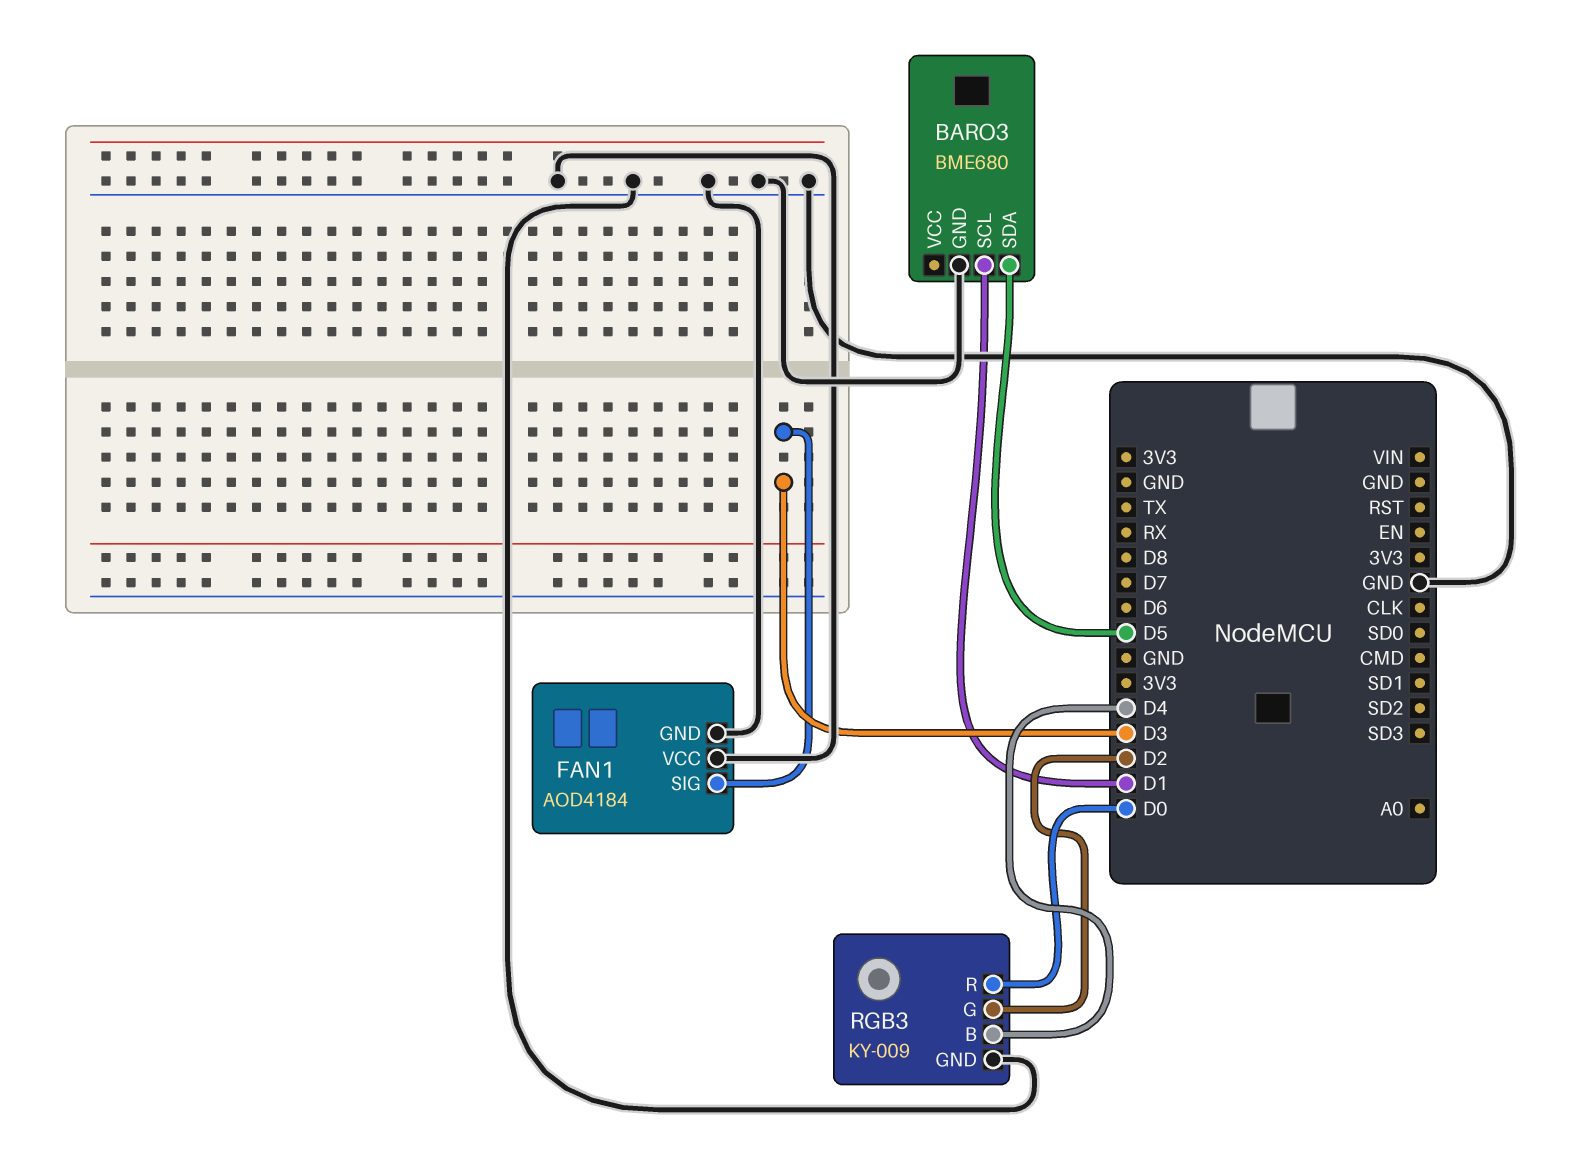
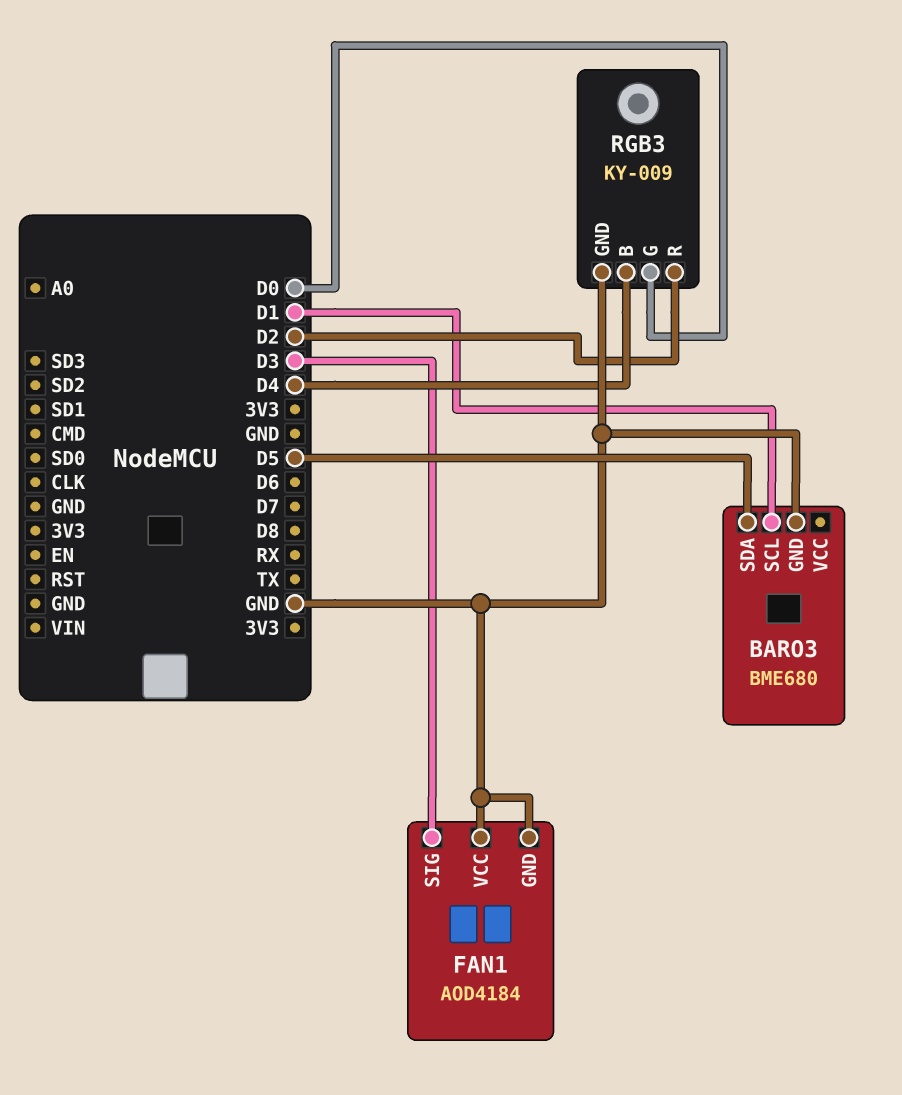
RGB3 pin G: D2 -> D0
RGB3 pin R: D0 -> D2

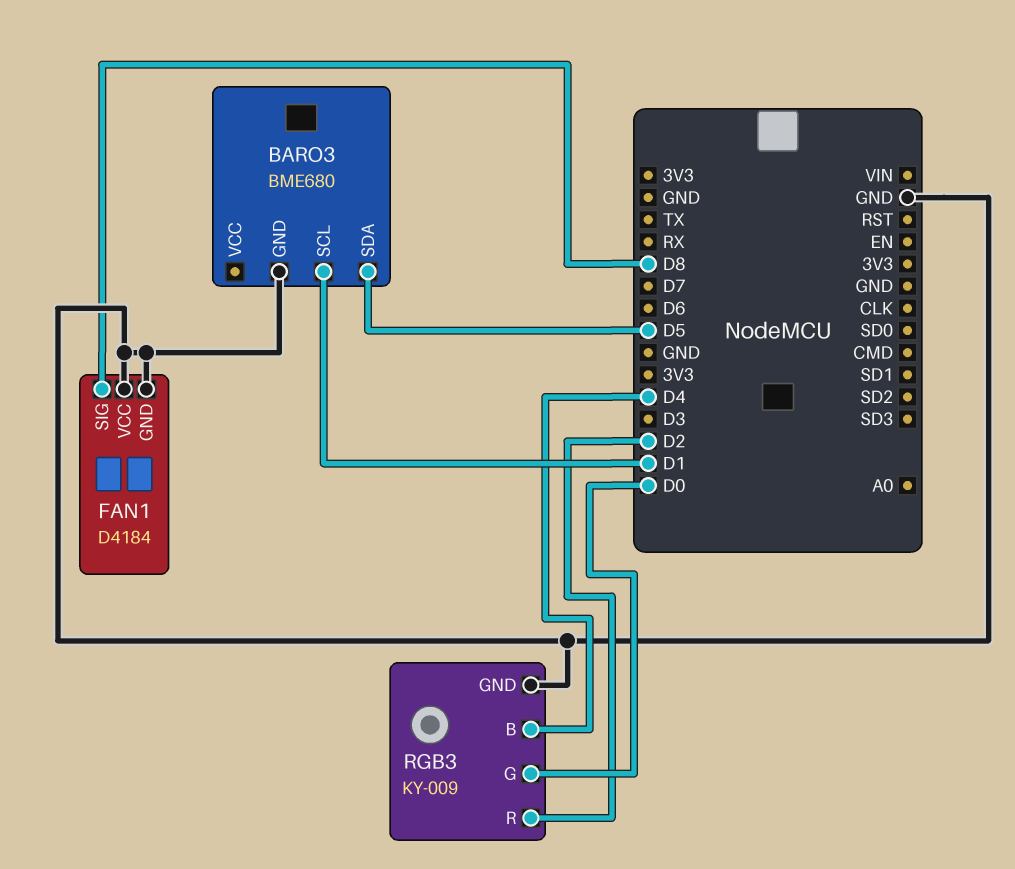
FAN1: AOD4184 -> D4184
FAN1 pin SIG: D3 -> D8

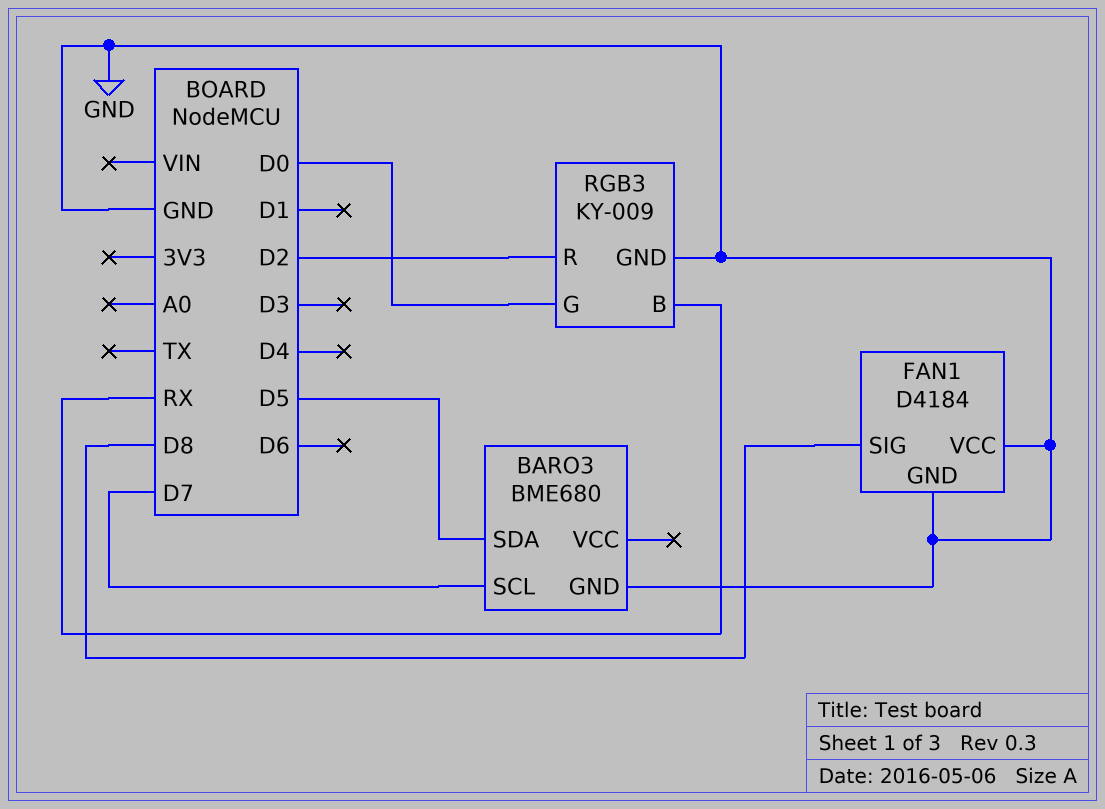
BARO3 pin SCL: D1 -> D7
RGB3 pin B: D4 -> RX

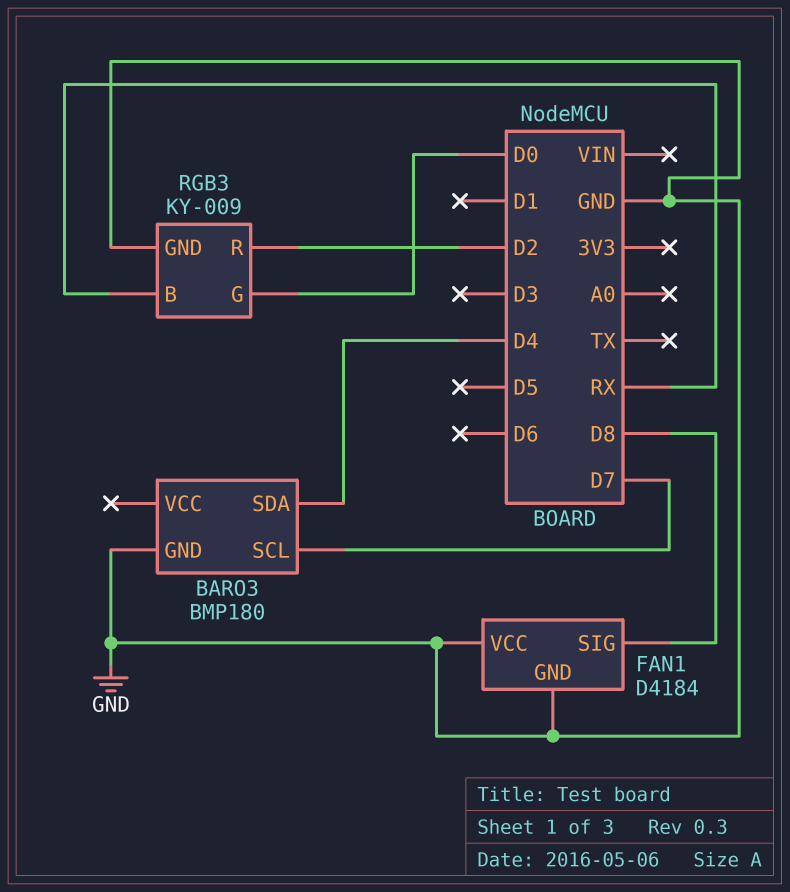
BARO3: BME680 -> BMP180
BARO3 pin SDA: D5 -> D4

